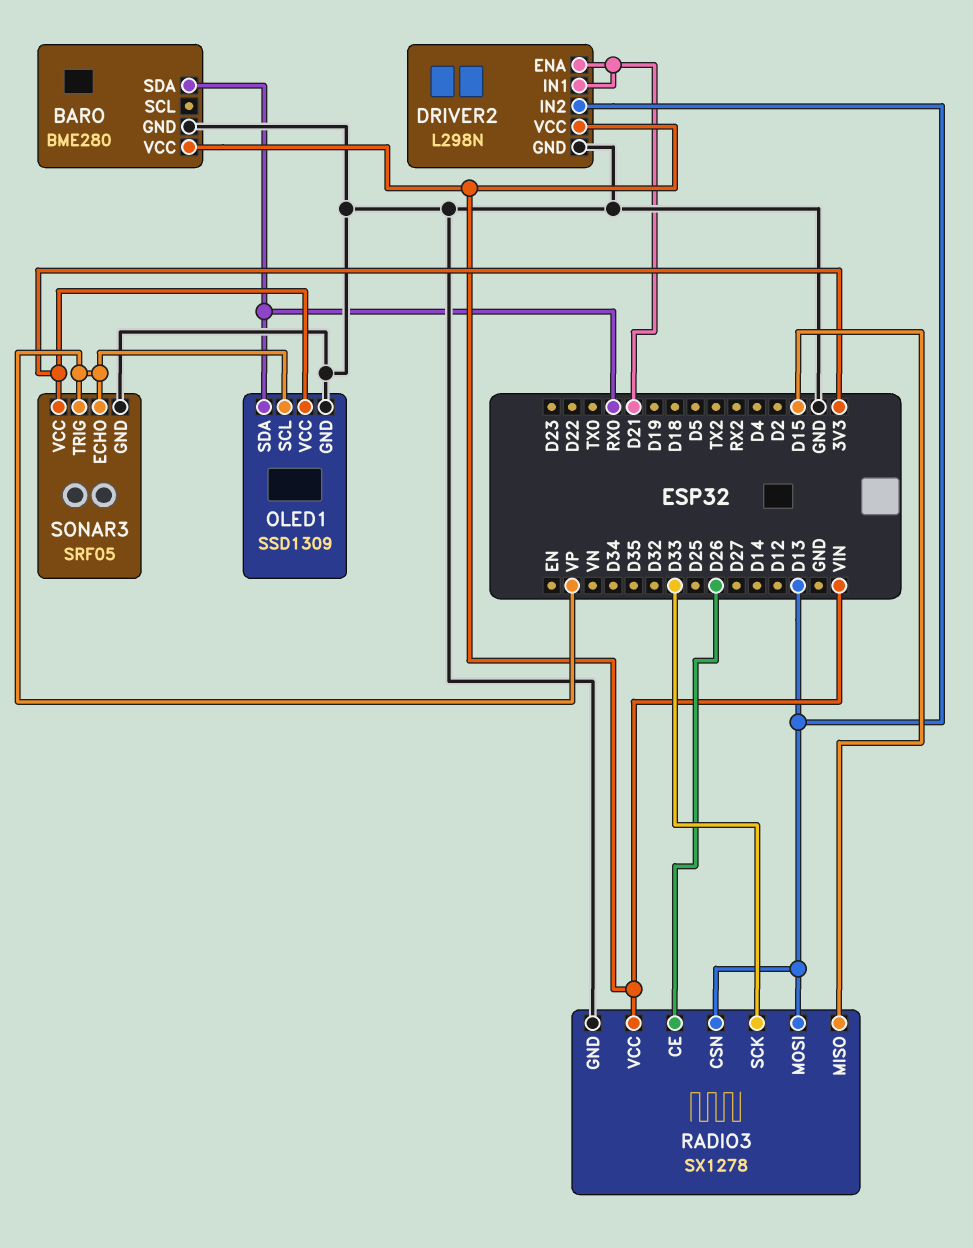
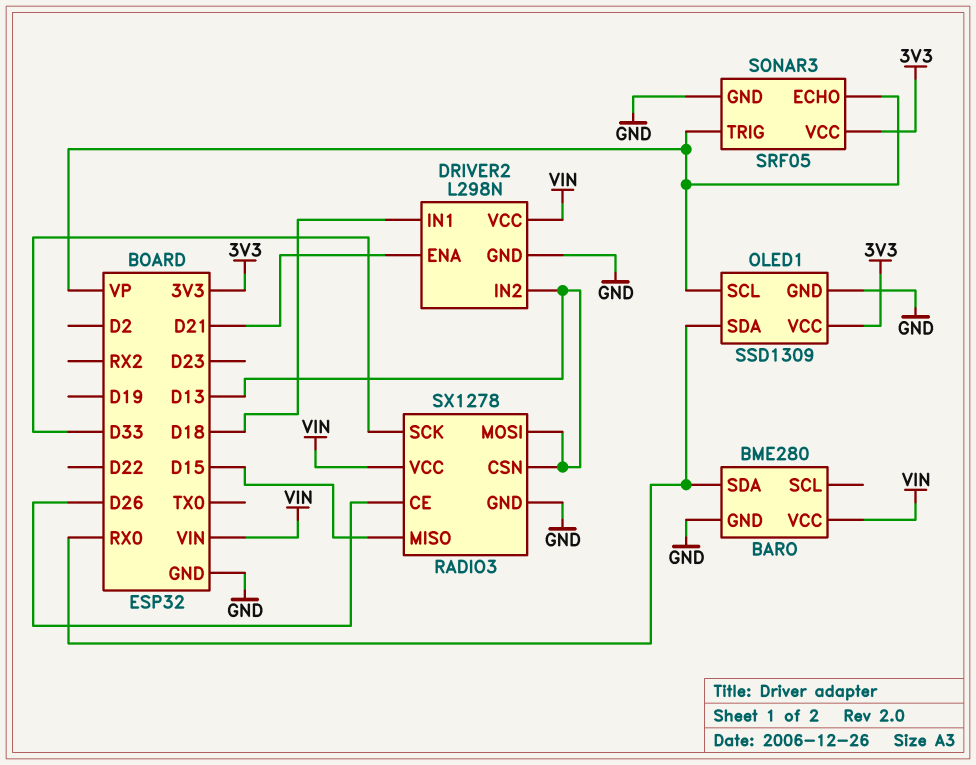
DRIVER2 pin IN1: D21 -> D18

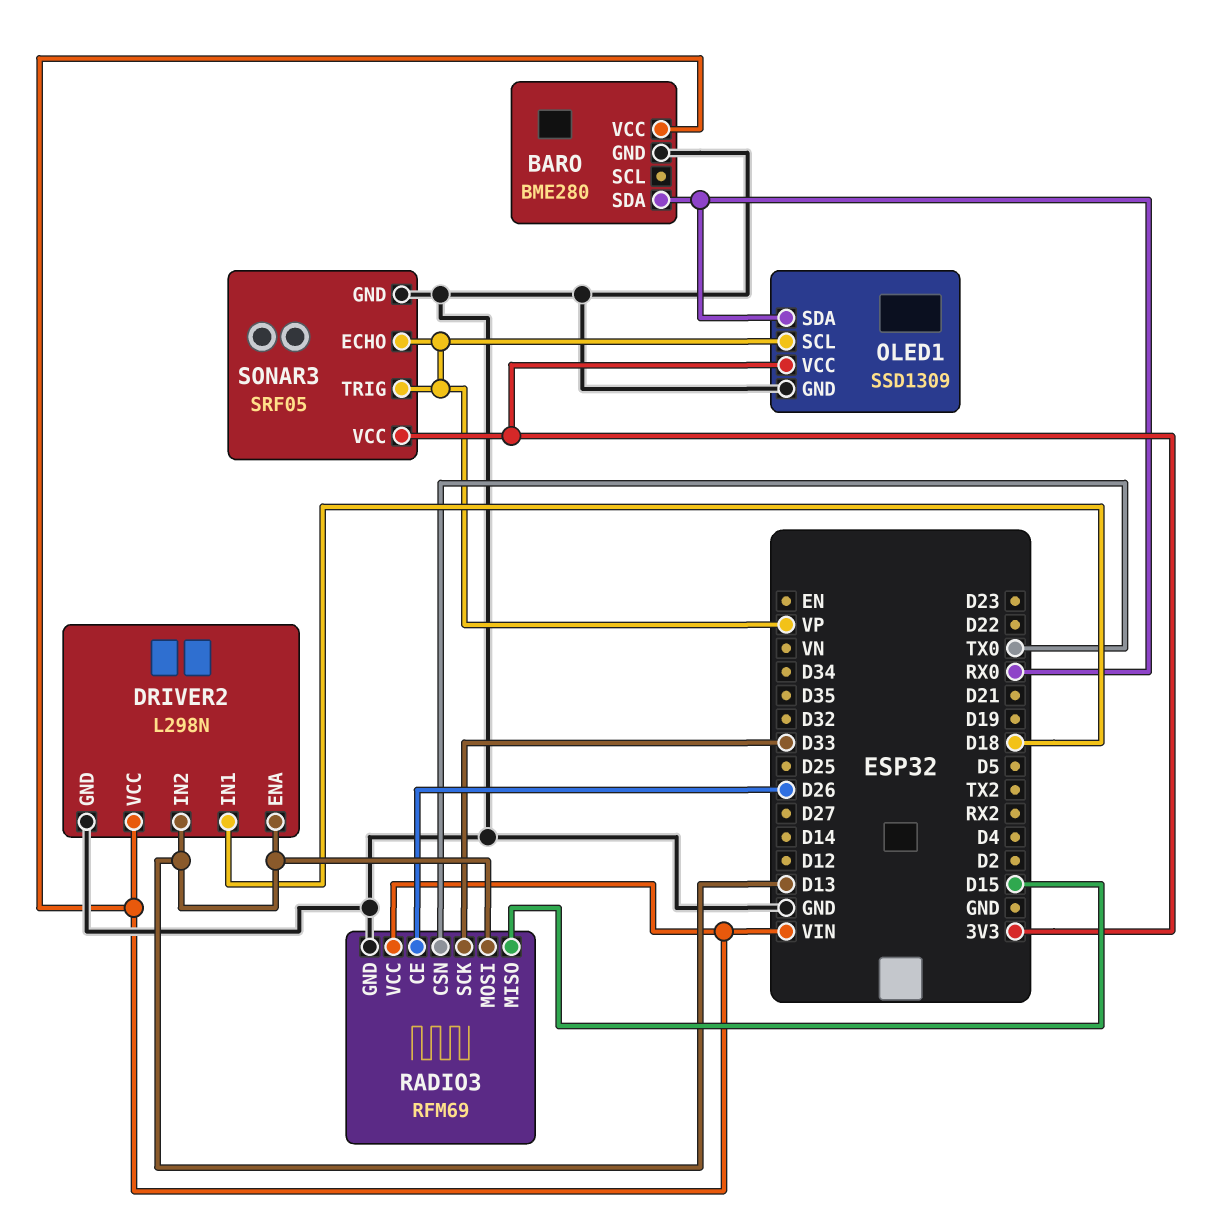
DRIVER2 pin ENA: D21 -> D13
RADIO3: SX1278 -> RFM69
RADIO3 pin CSN: D13 -> TX0

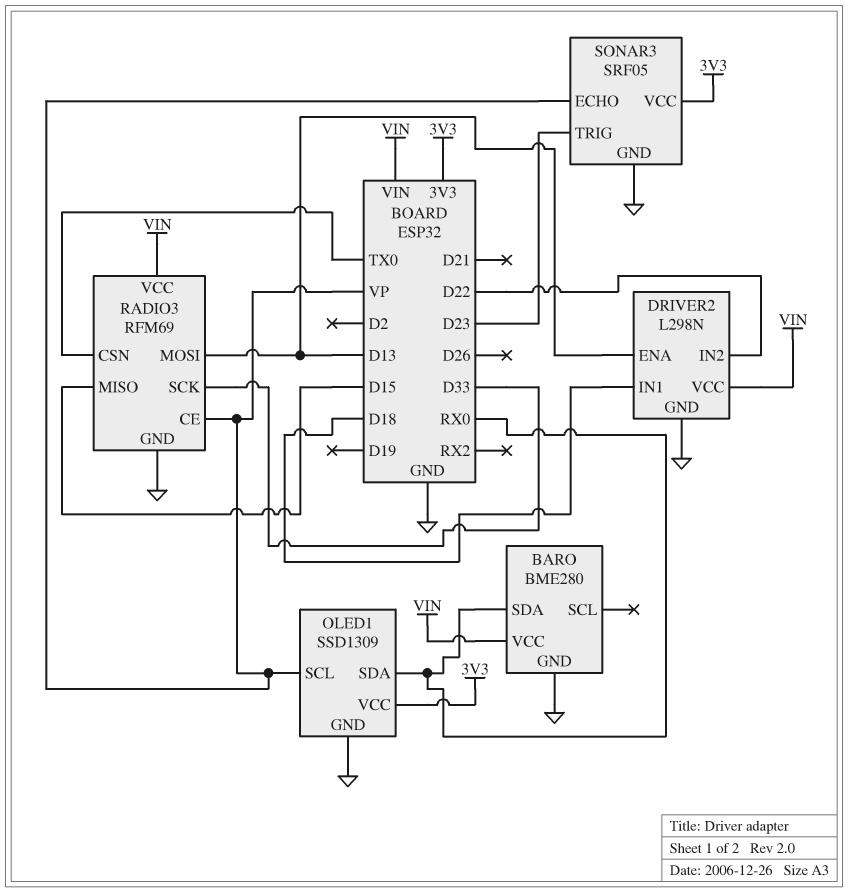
DRIVER2 pin IN2: D13 -> D22
RADIO3 pin CE: D26 -> VP
SONAR3 pin TRIG: VP -> D23

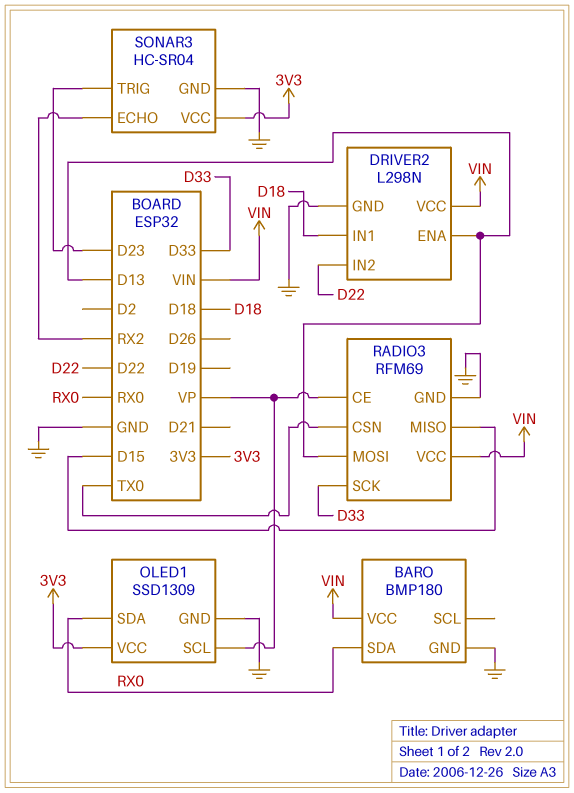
BARO: BME280 -> BMP180
SONAR3: SRF05 -> HC-SR04
SONAR3 pin ECHO: VP -> RX2

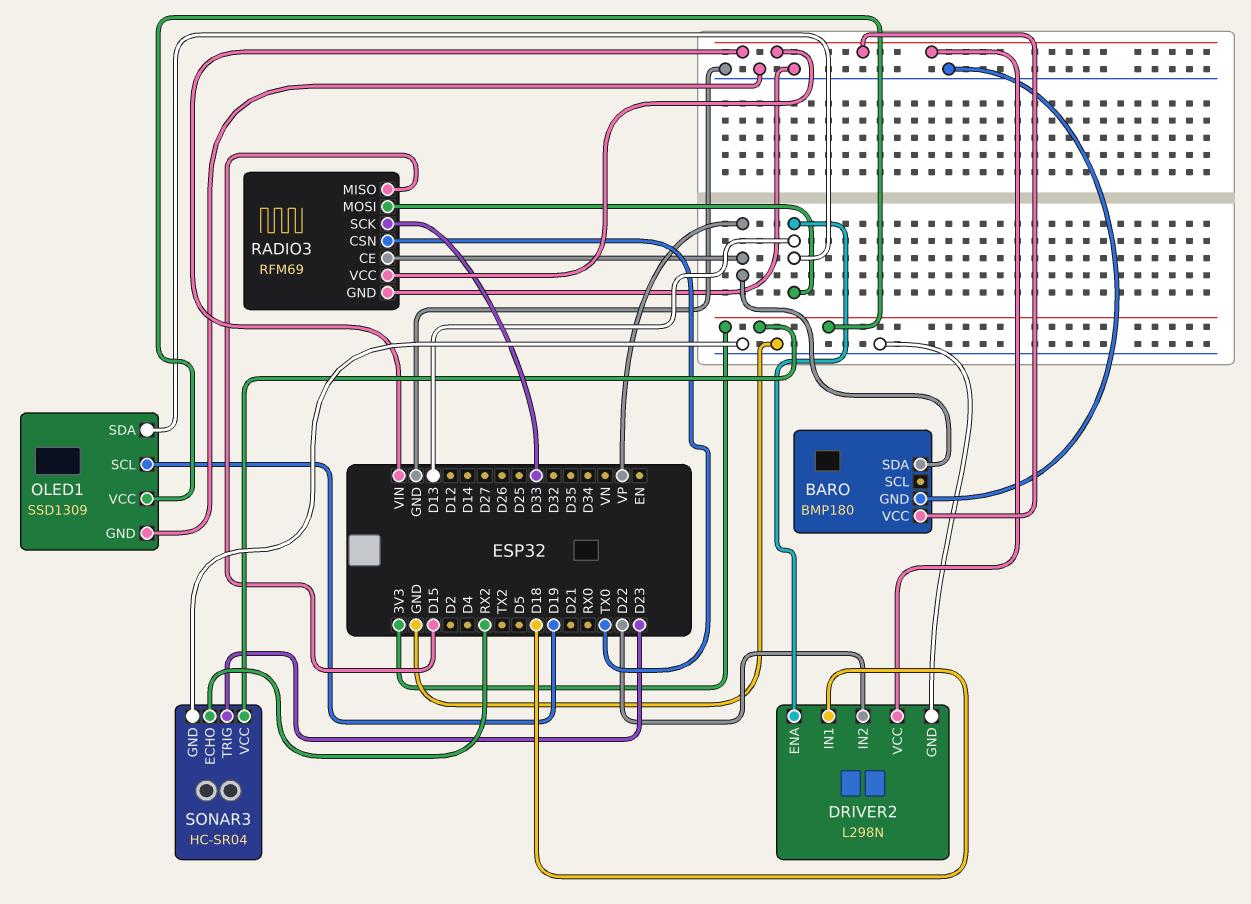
BARO pin SDA: RX0 -> VP
OLED1 pin SCL: VP -> D19
OLED1 pin SDA: RX0 -> D13

